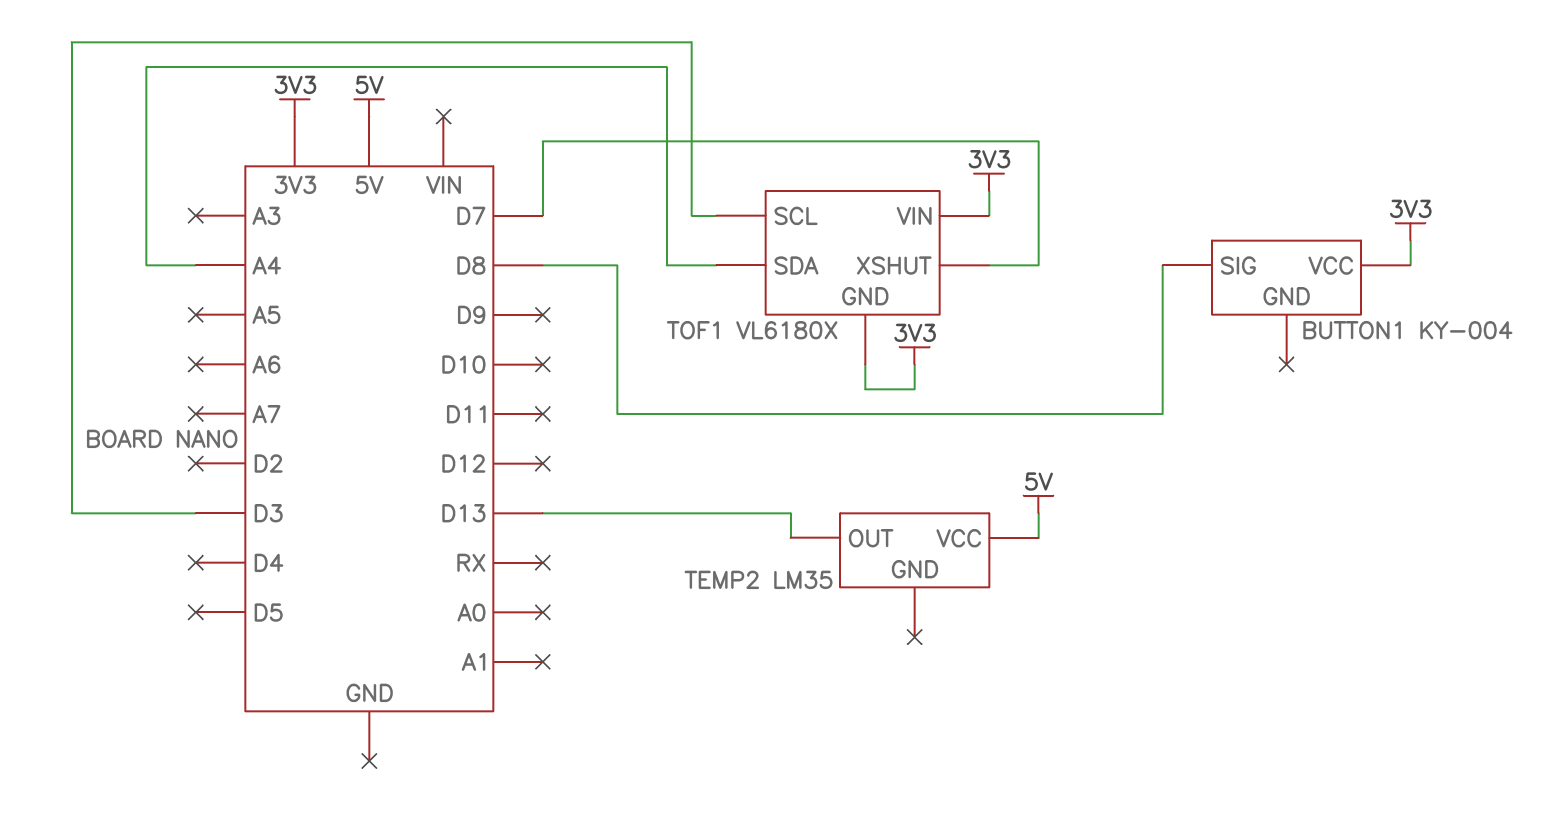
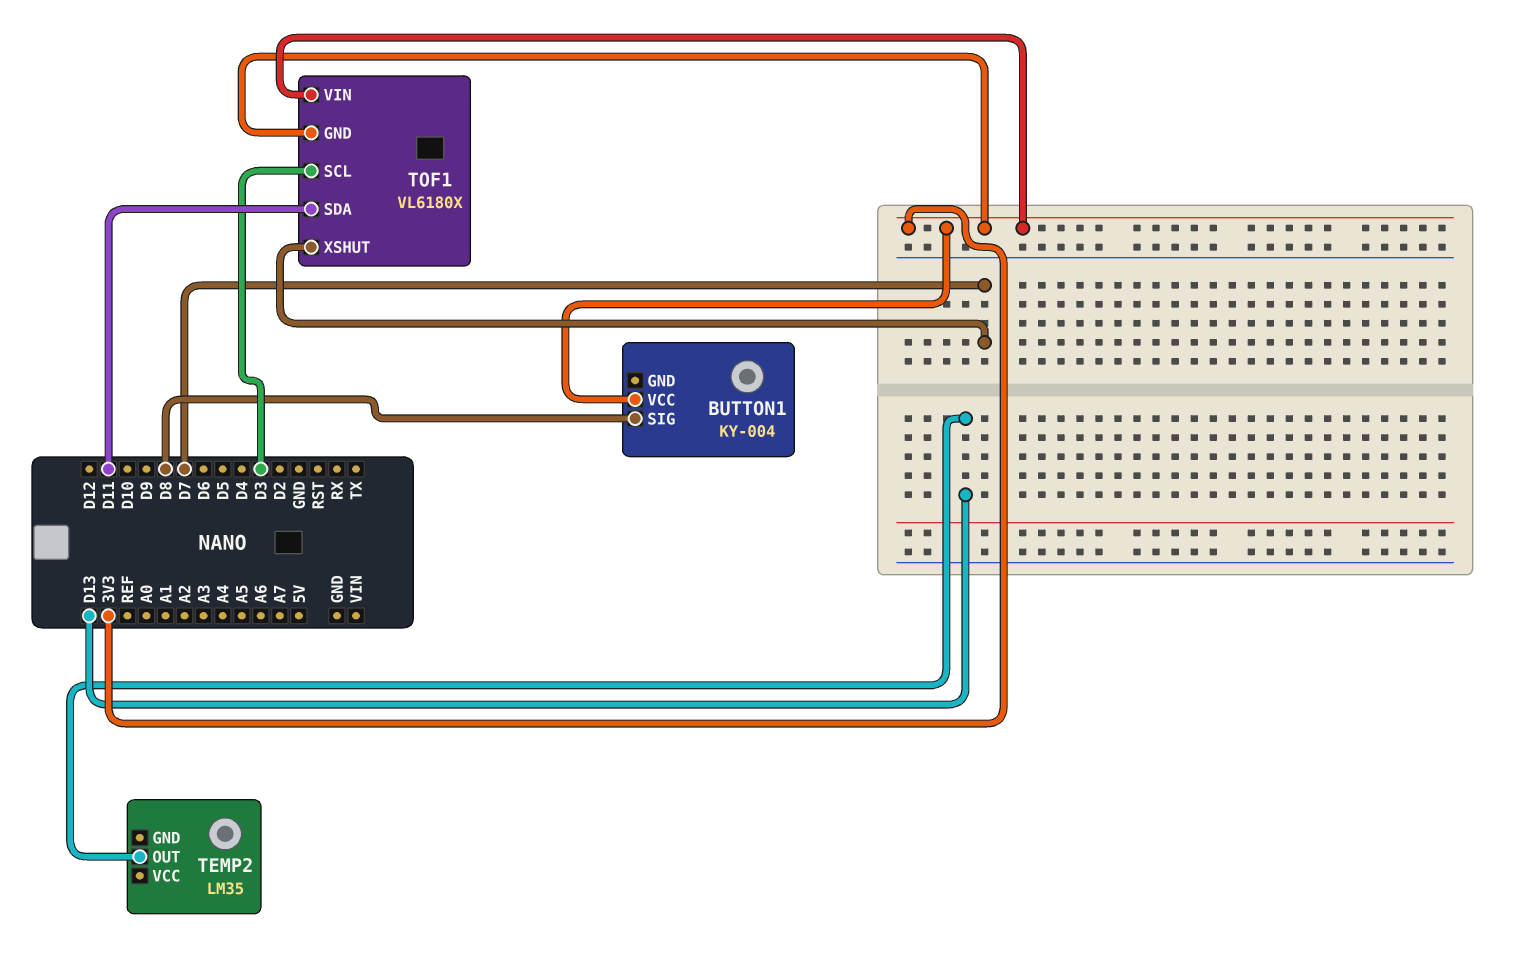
TEMP2 pin VCC: 5V -> none
TOF1 pin SDA: A4 -> D11

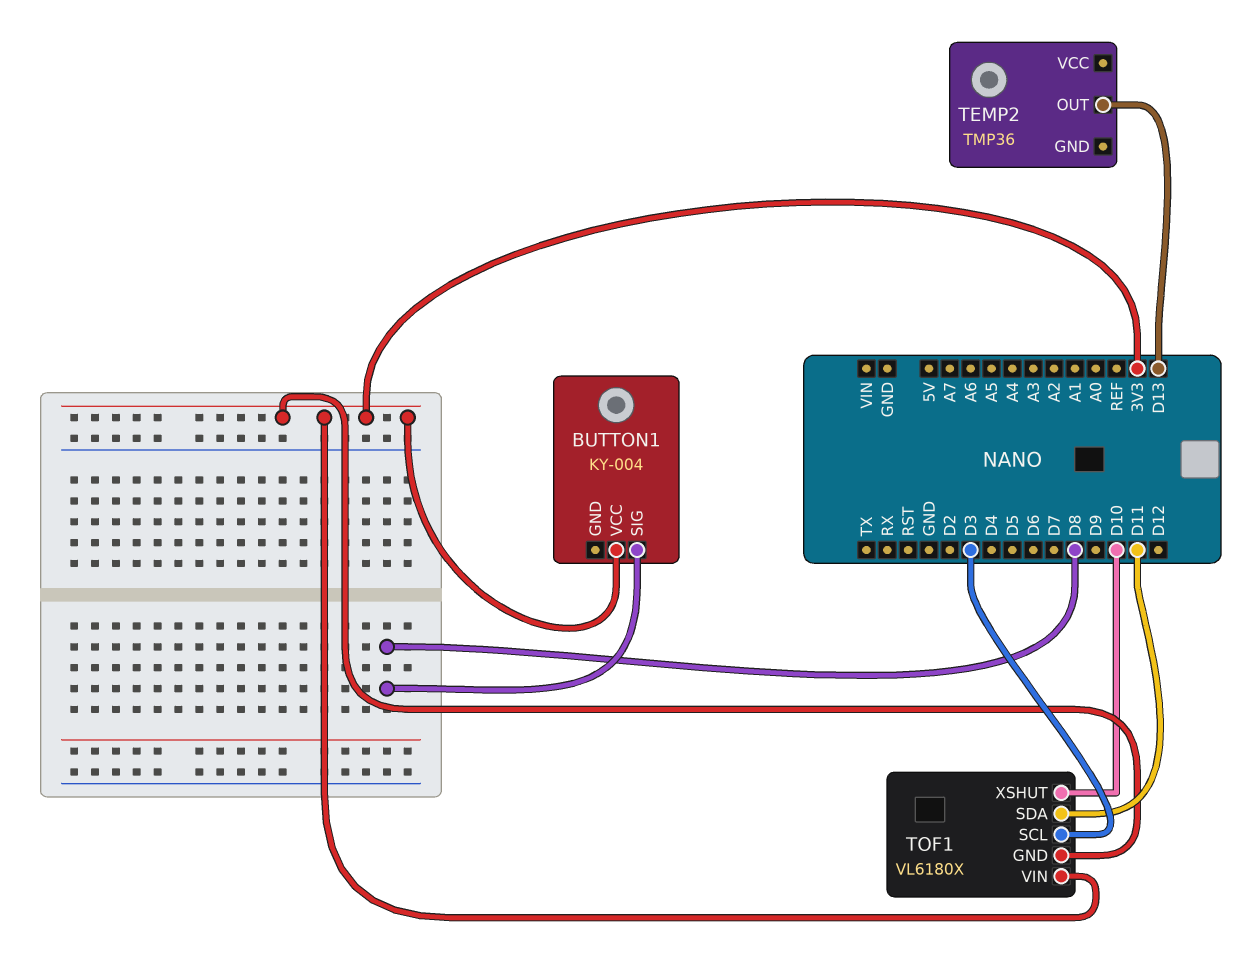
TEMP2: LM35 -> TMP36
TOF1 pin XSHUT: D7 -> D10

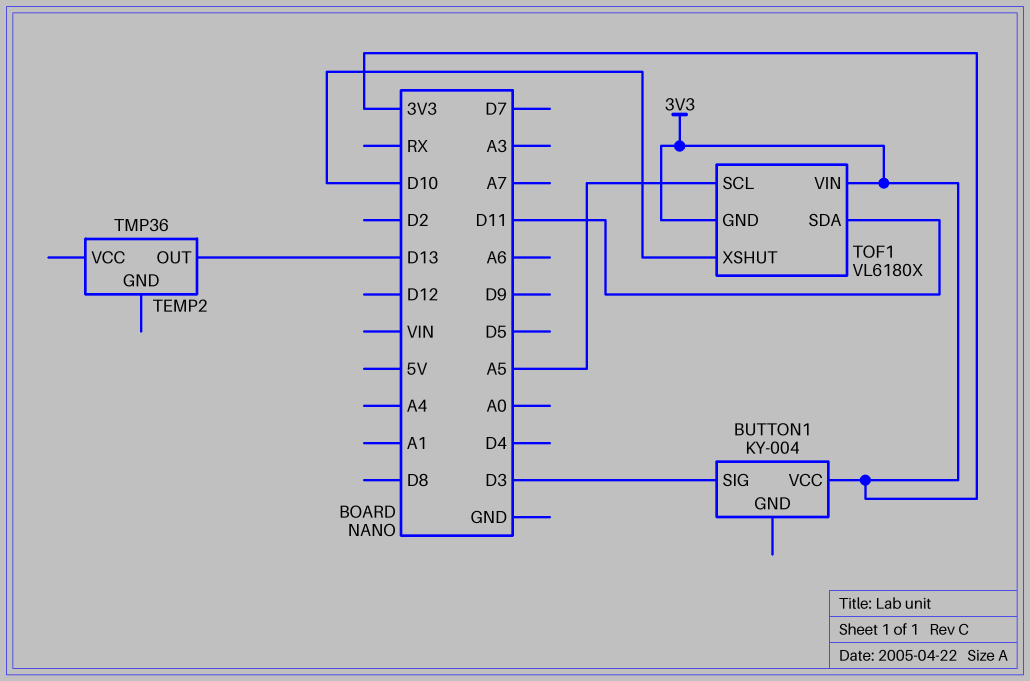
BUTTON1 pin SIG: D8 -> D3
TOF1 pin SCL: D3 -> A5

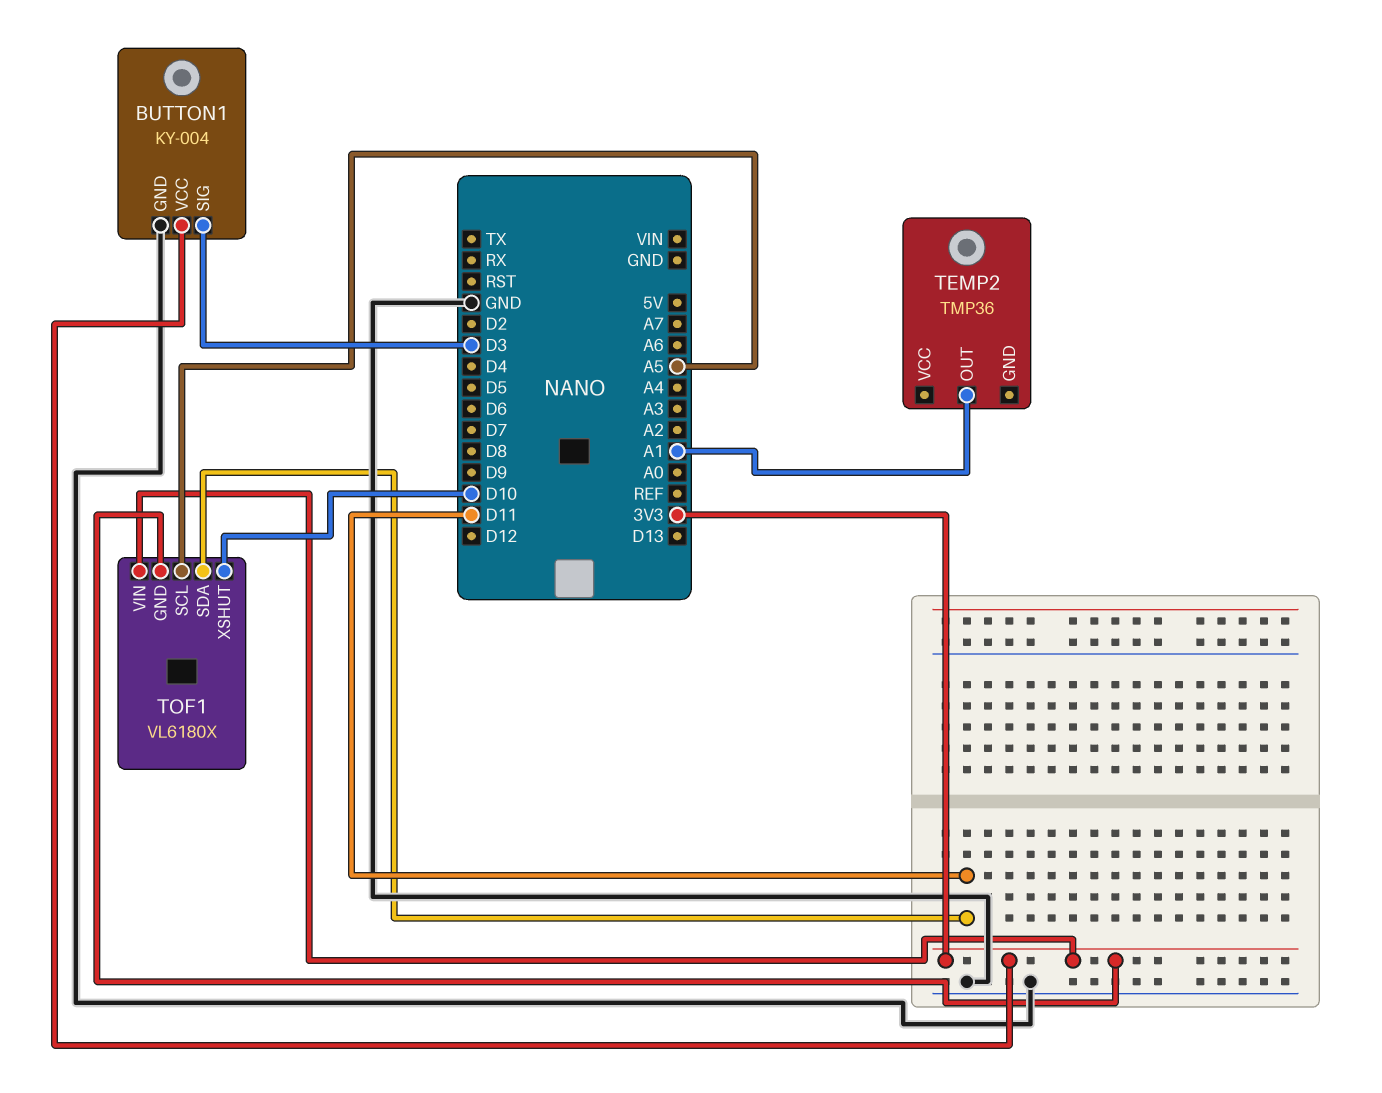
BUTTON1 pin GND: none -> GND
TEMP2 pin OUT: D13 -> A1

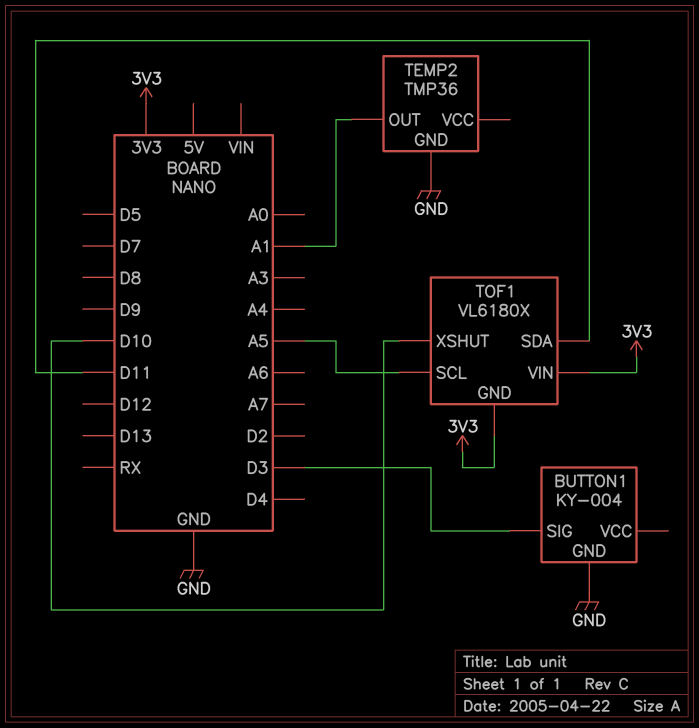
BUTTON1 pin VCC: 3V3 -> none
TEMP2 pin GND: none -> GND

